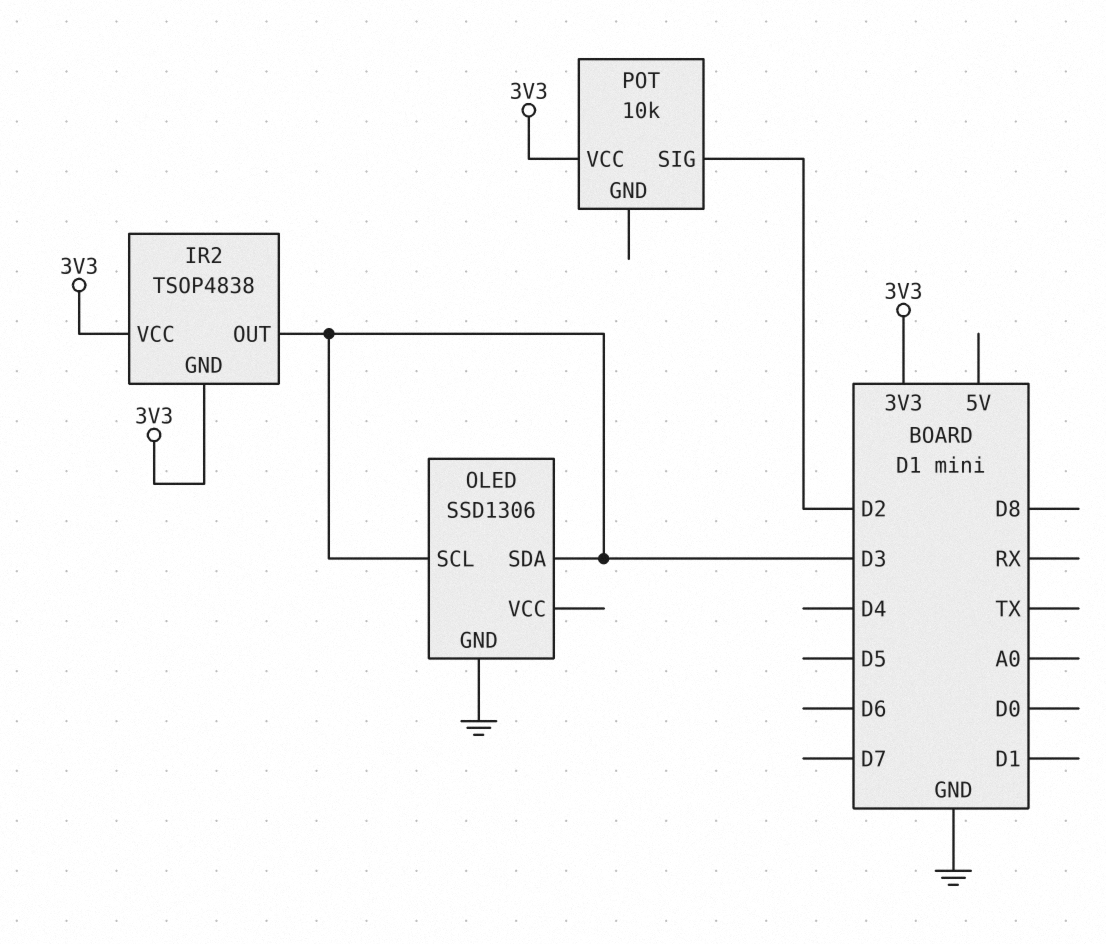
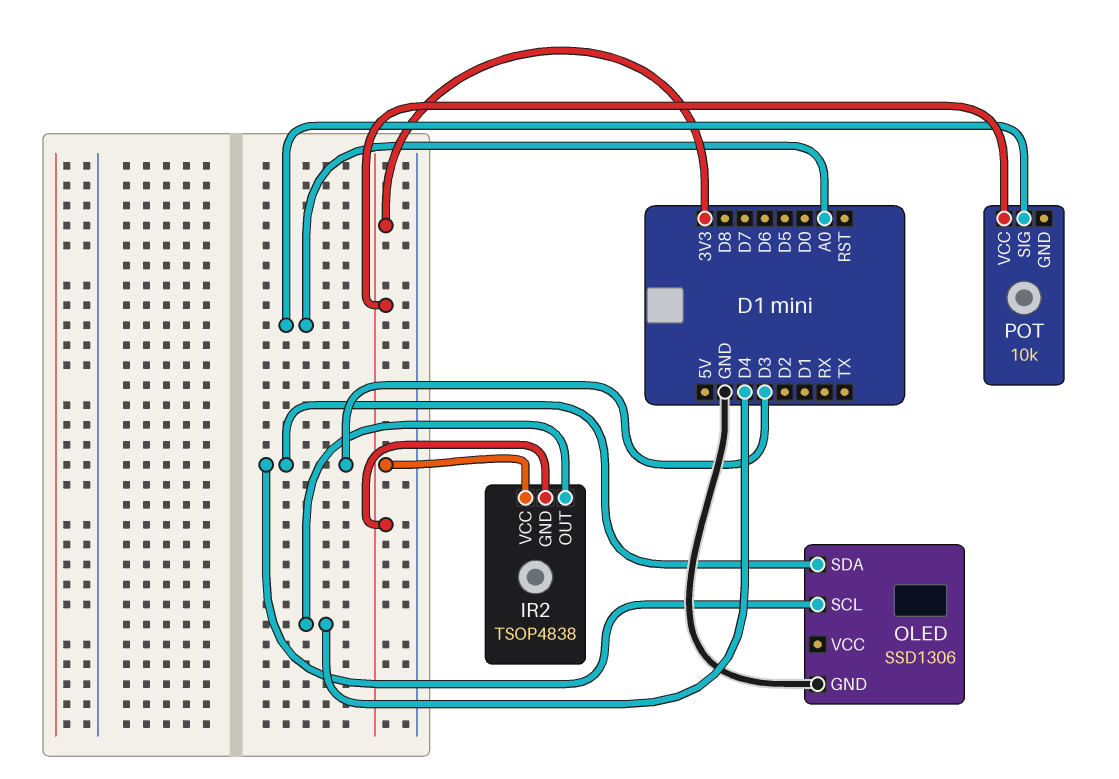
IR2 pin OUT: D3 -> D4
POT pin SIG: D2 -> A0

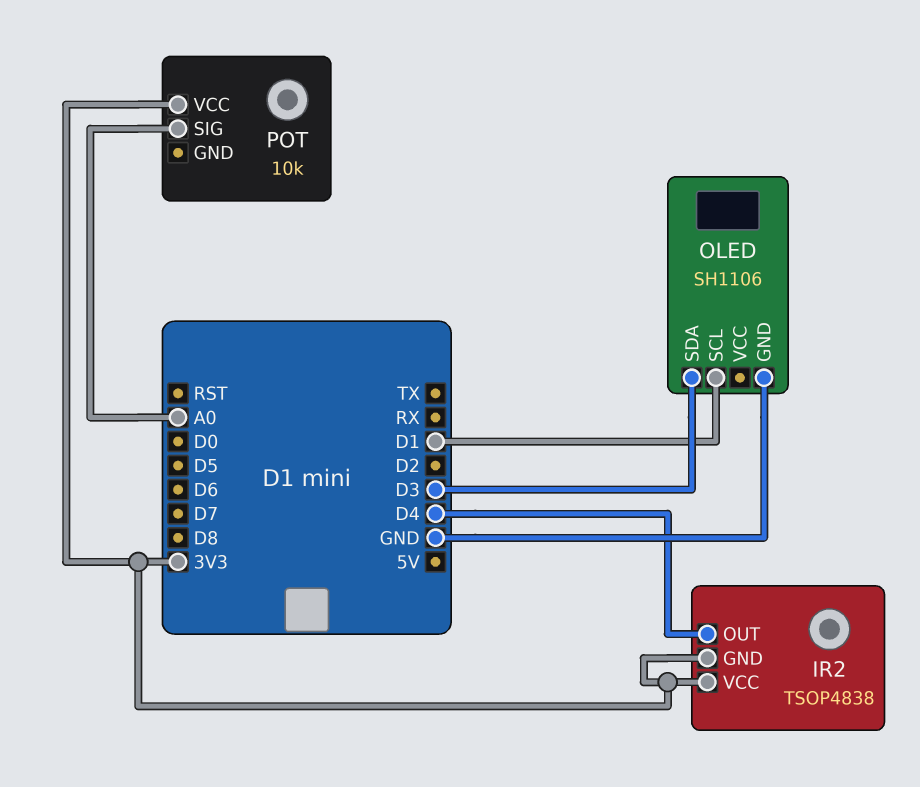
OLED: SSD1306 -> SH1106
OLED pin SCL: D3 -> D1

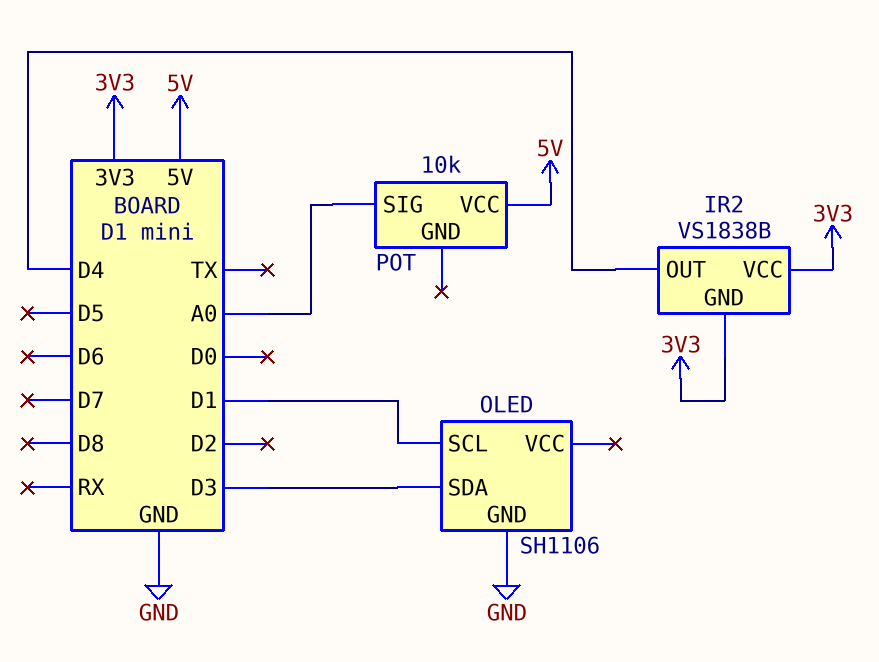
IR2: TSOP4838 -> VS1838B
POT pin VCC: 3V3 -> 5V

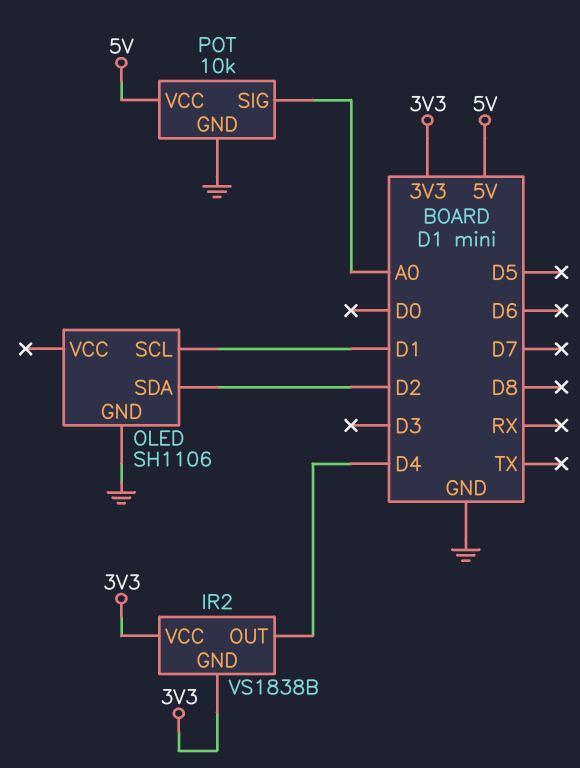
OLED pin SDA: D3 -> D2
POT pin GND: none -> GND

